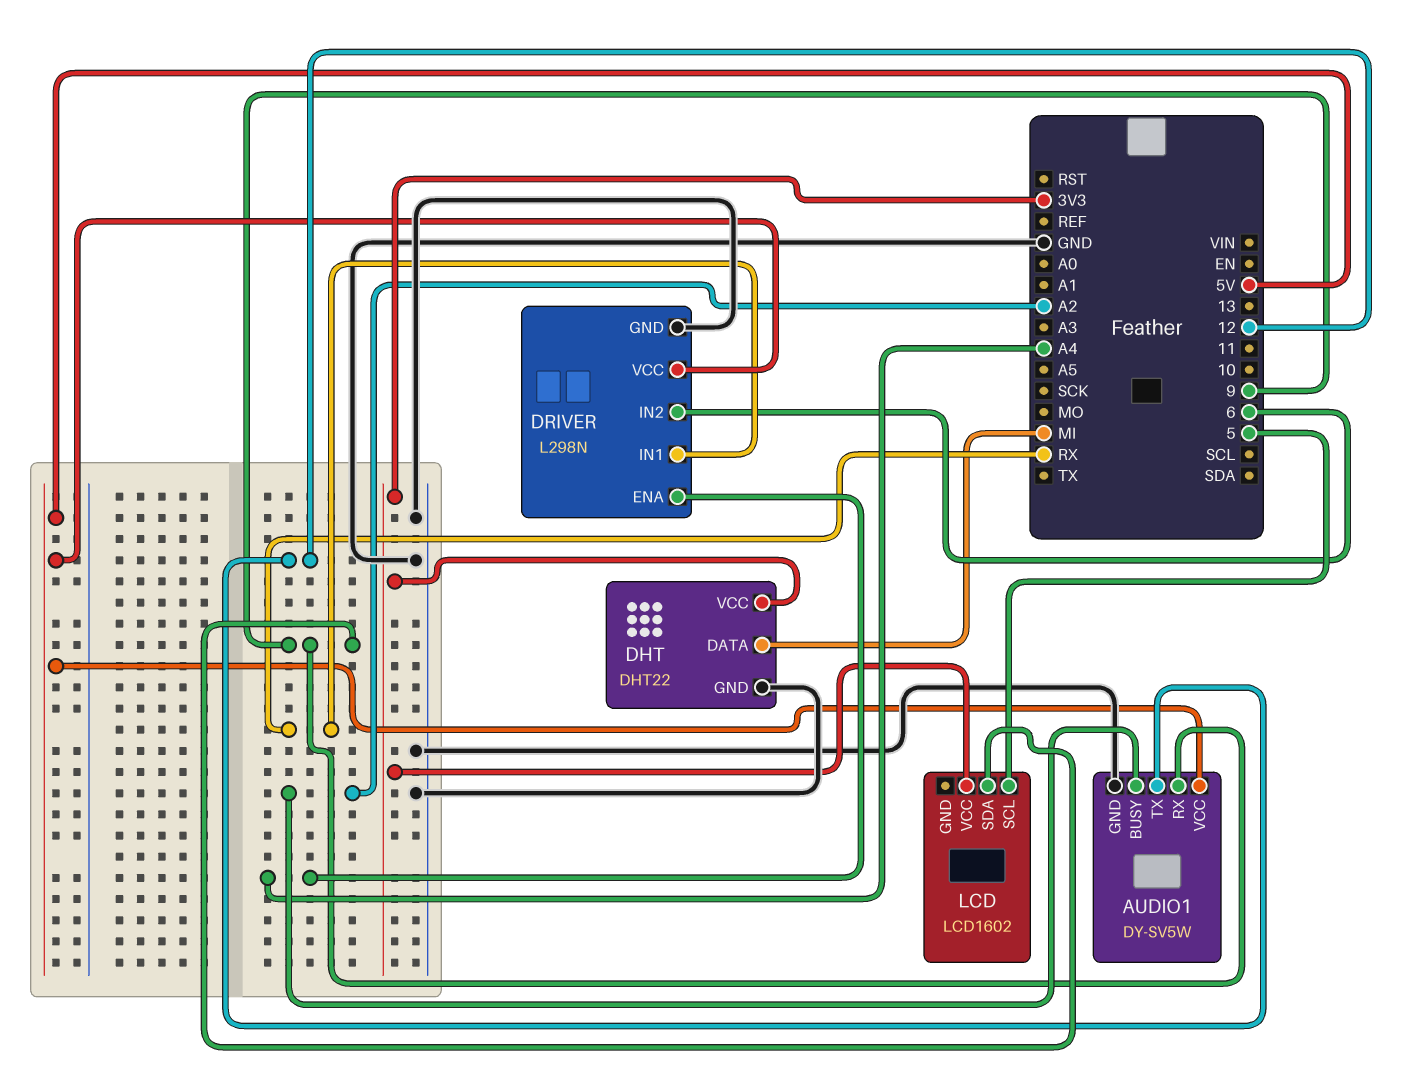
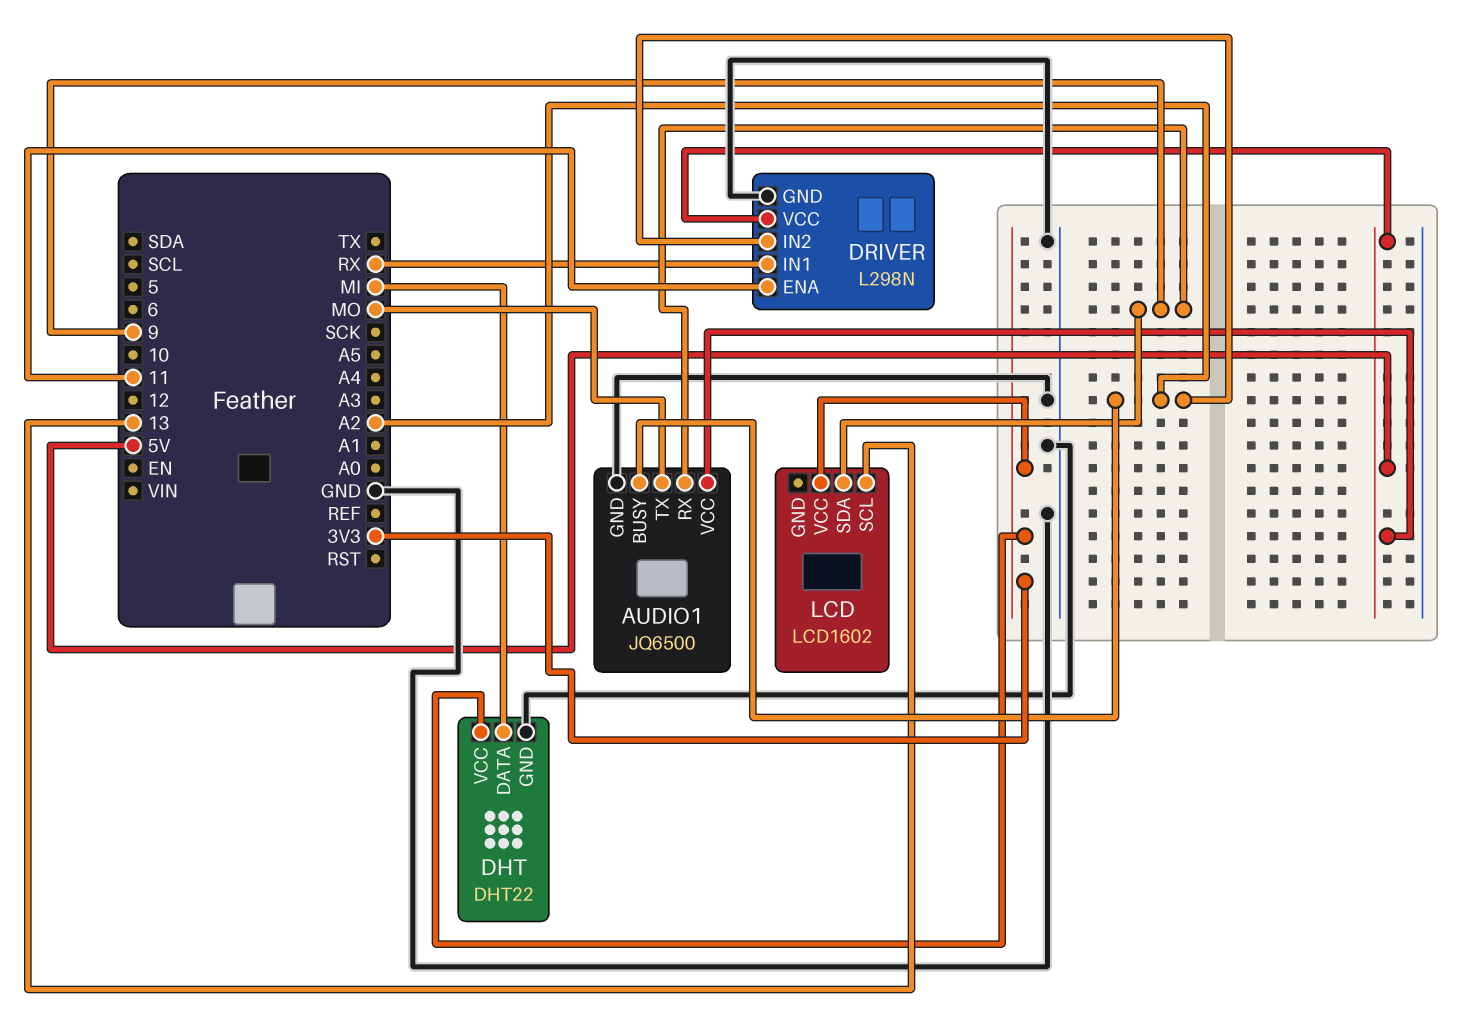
AUDIO1: DY-SV5W -> JQ6500
AUDIO1 pin TX: 12 -> MO
DRIVER pin ENA: A4 -> 11
DRIVER pin IN2: 6 -> A2
LCD pin SCL: 5 -> 13

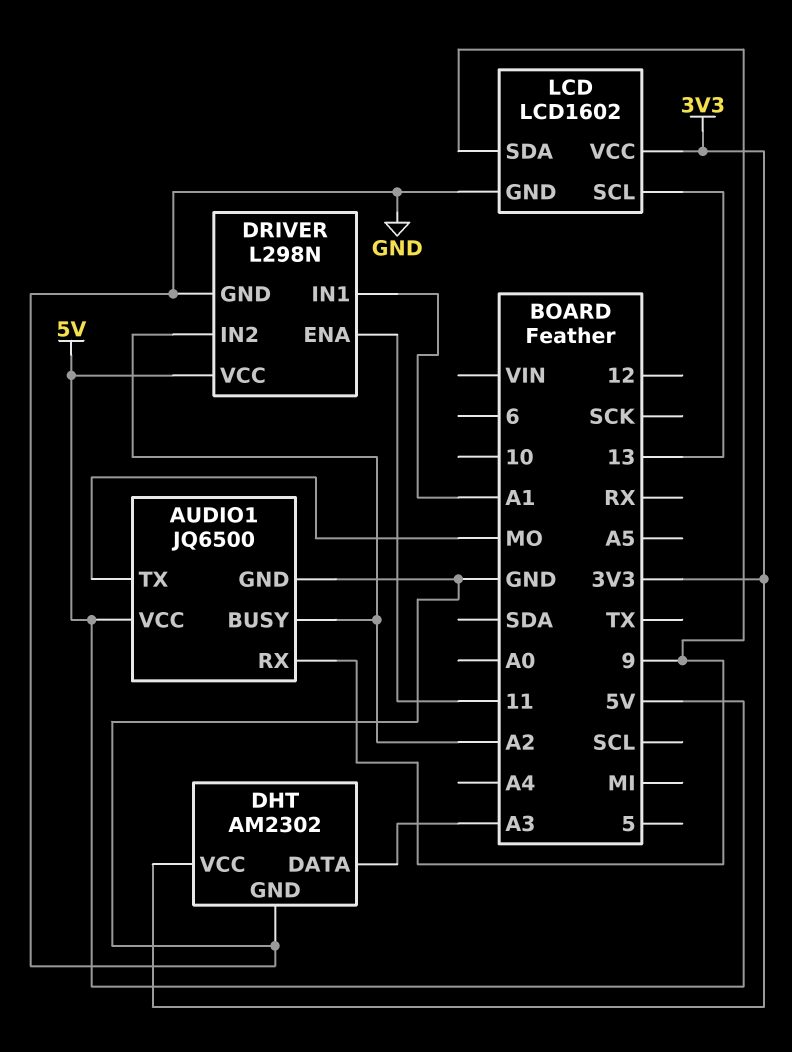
DHT: DHT22 -> AM2302
DHT pin DATA: MI -> A3
DRIVER pin IN1: RX -> A1
LCD pin GND: none -> GND

